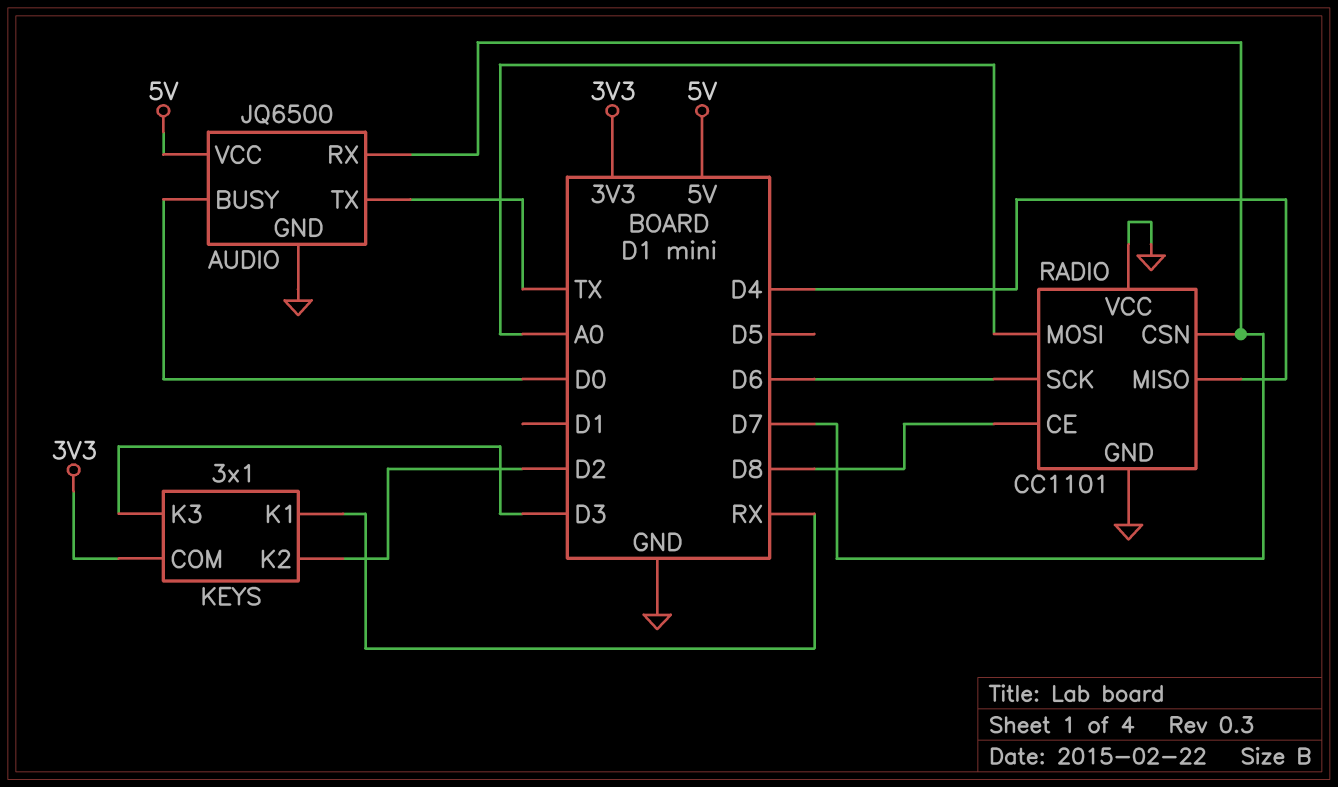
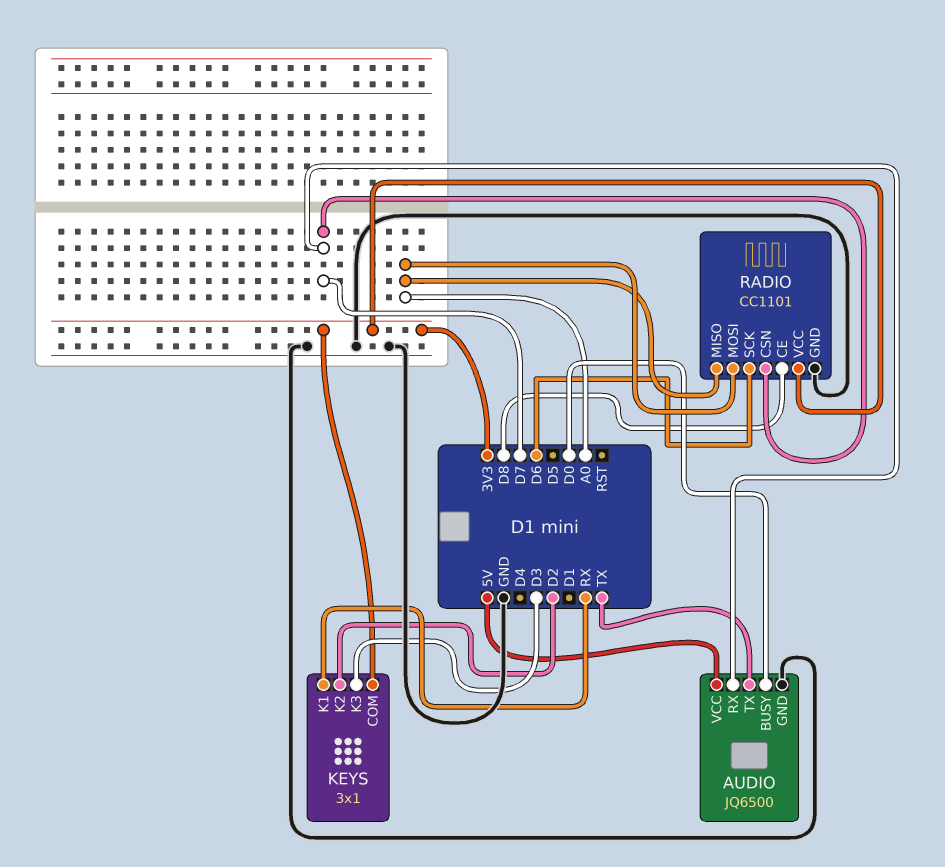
RADIO pin MISO: D4 -> A0
RADIO pin VCC: GND -> 3V3

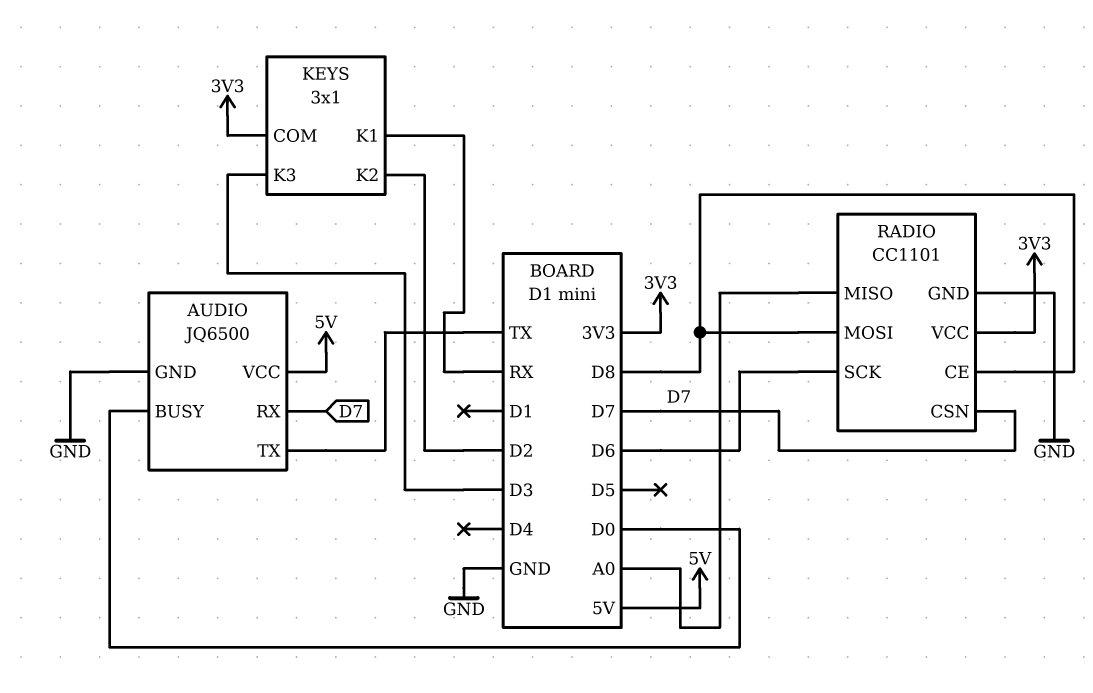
RADIO pin MOSI: A0 -> D8

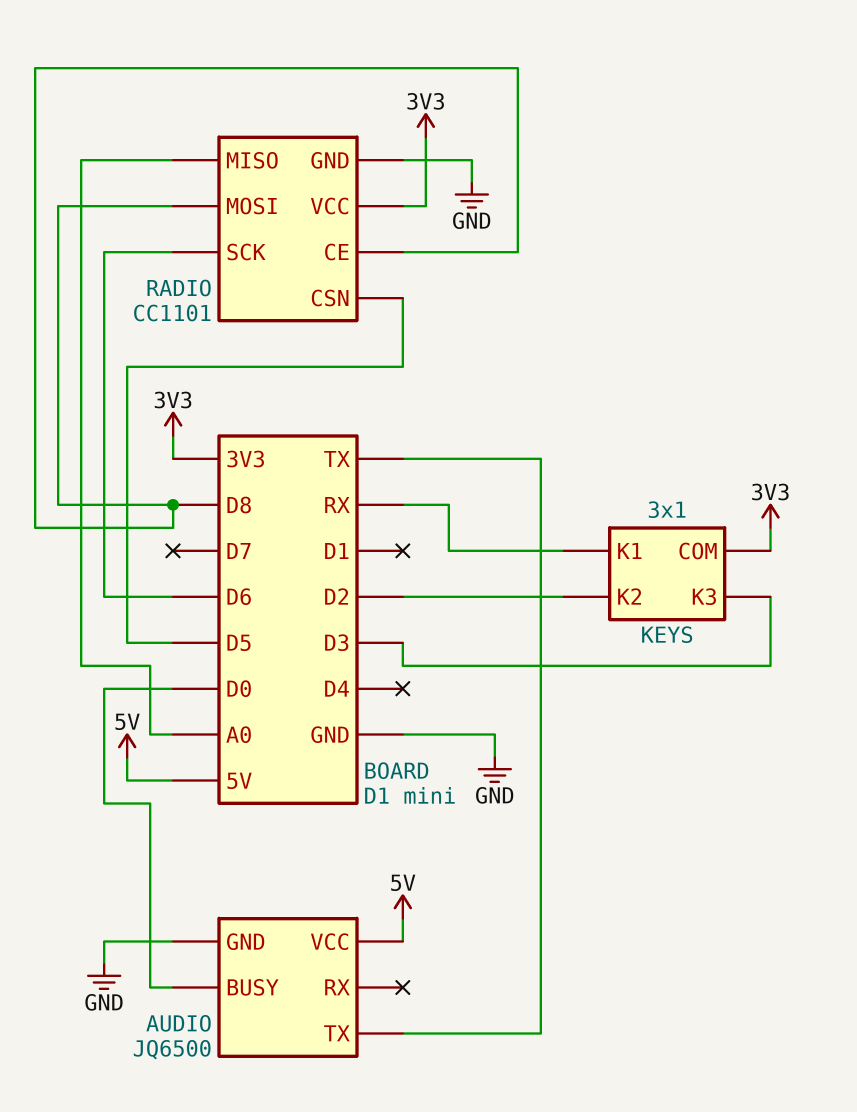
AUDIO pin RX: D7 -> none
RADIO pin CSN: D7 -> D5

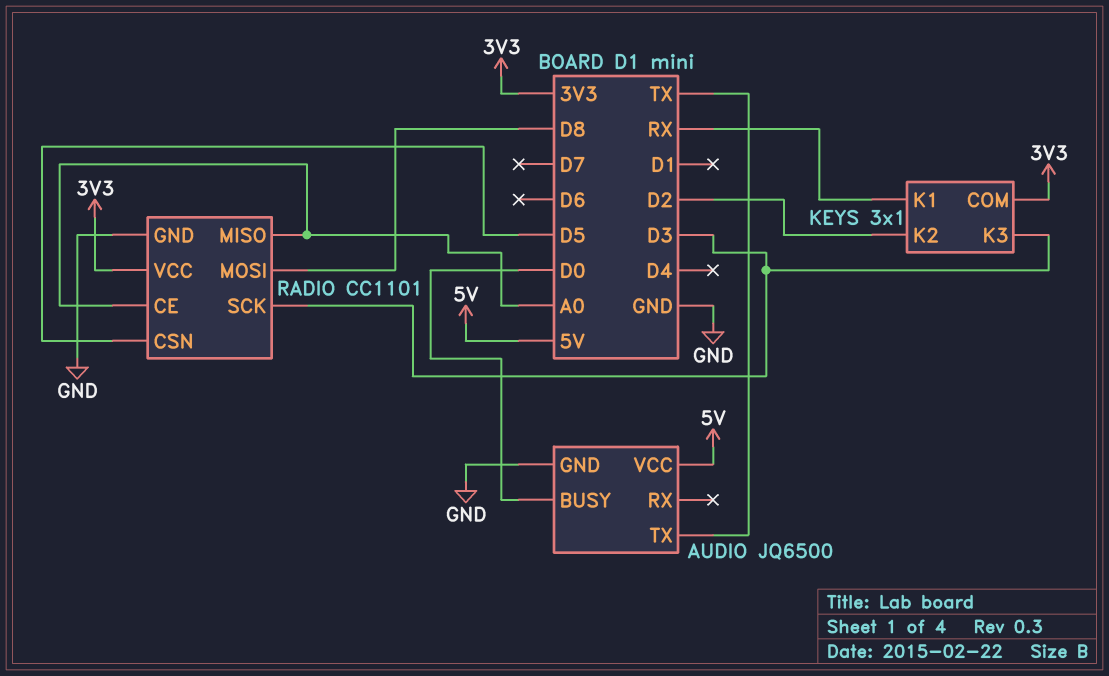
RADIO pin CE: D8 -> A0
RADIO pin SCK: D6 -> D3

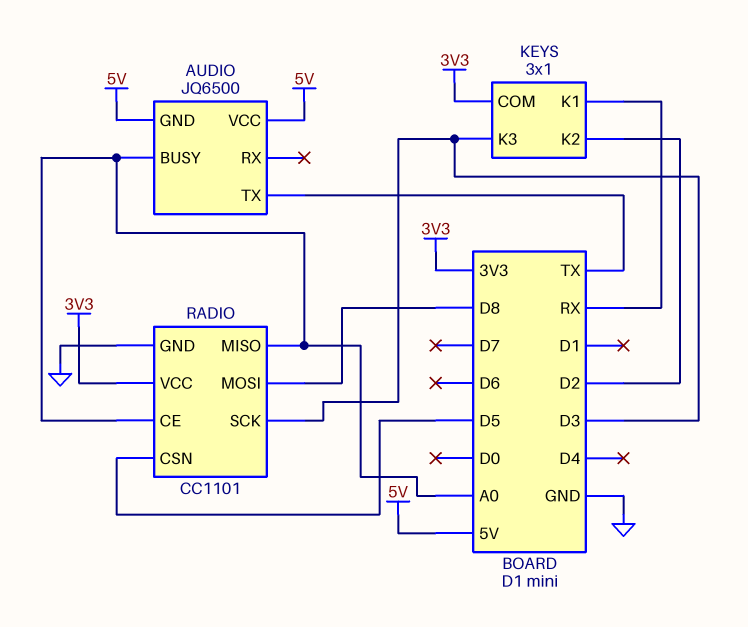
AUDIO pin BUSY: D0 -> A0
AUDIO pin GND: GND -> 5V

